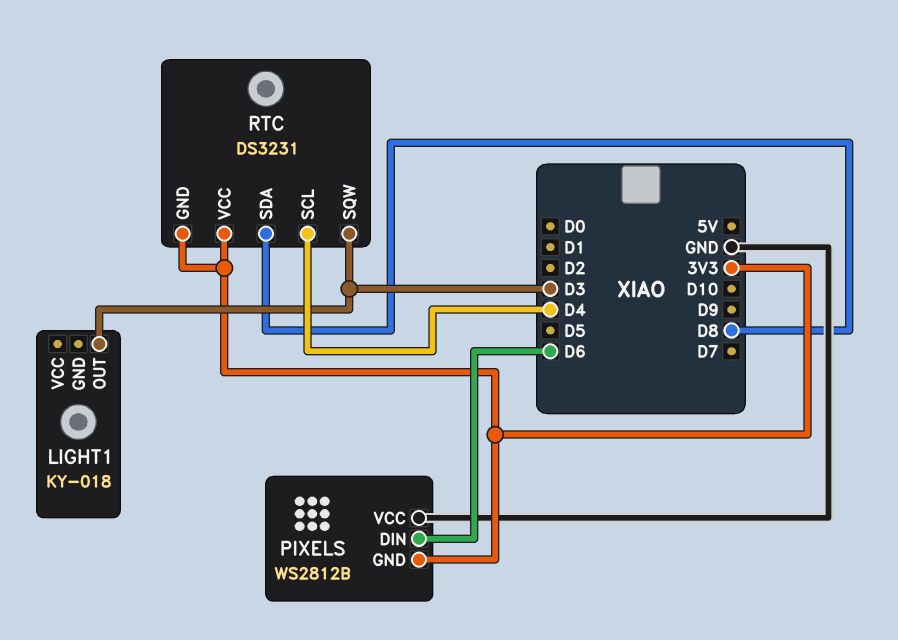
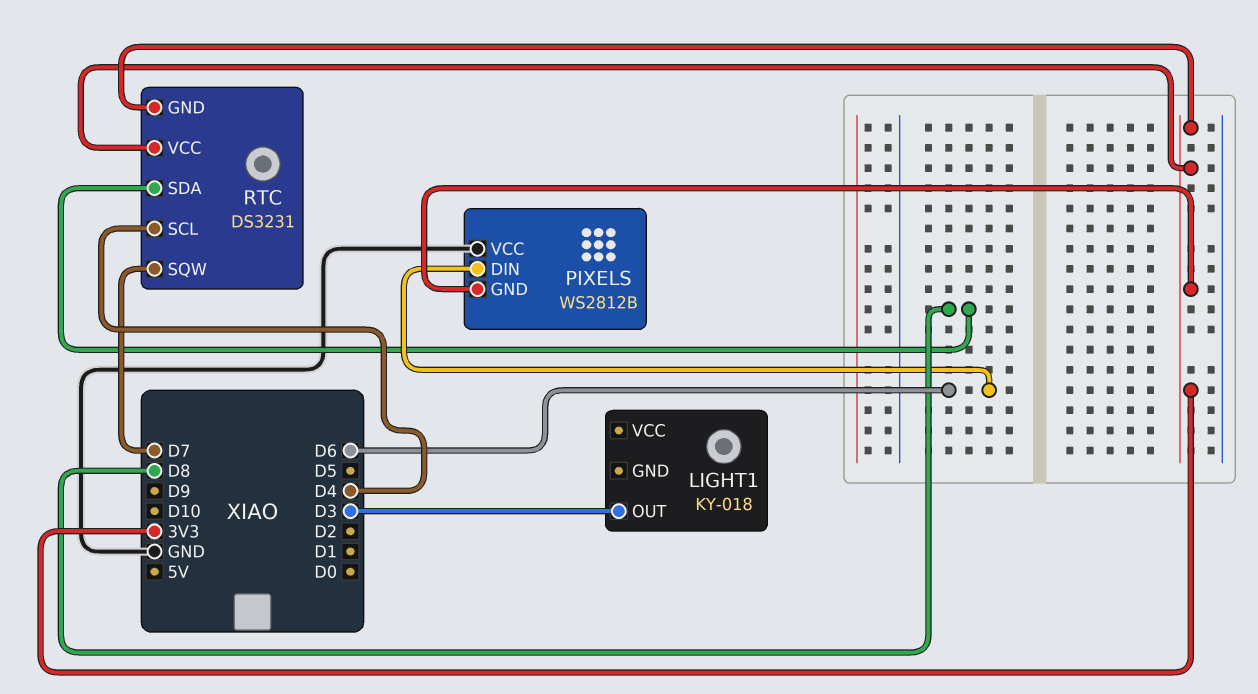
RTC pin SQW: D3 -> D7

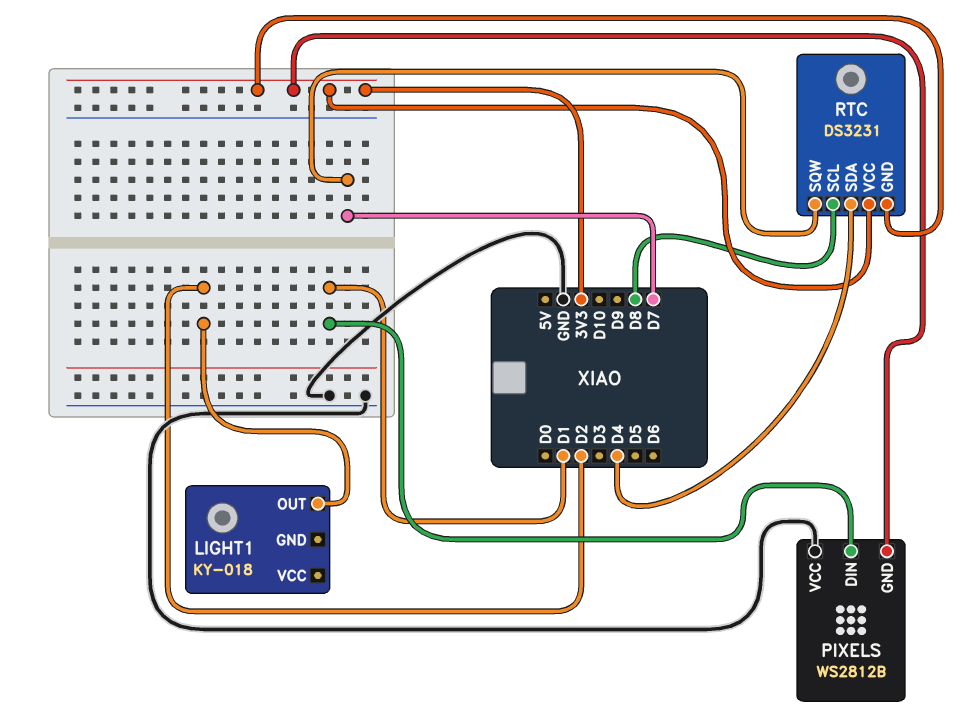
LIGHT1 pin OUT: D3 -> D2
PIXELS pin DIN: D6 -> D1
RTC pin SCL: D4 -> D8
RTC pin SDA: D8 -> D4

